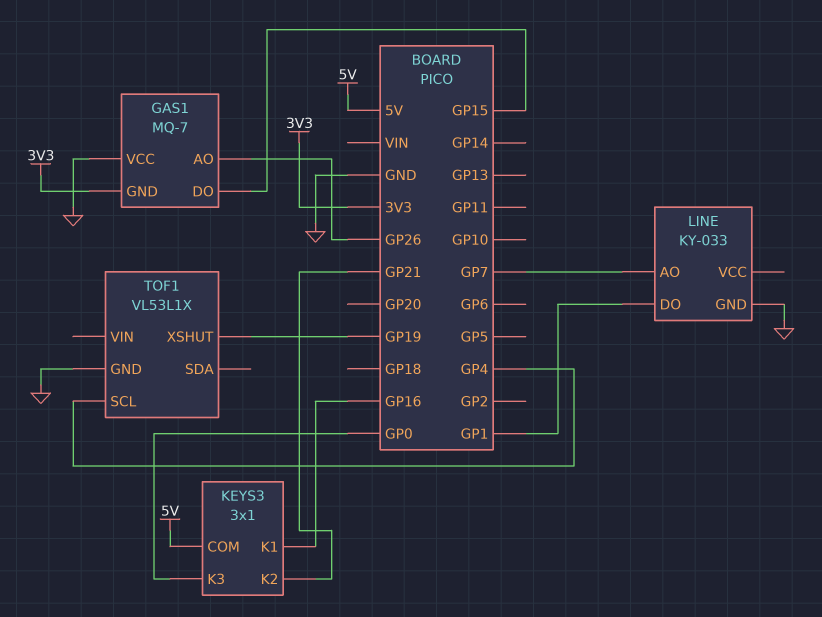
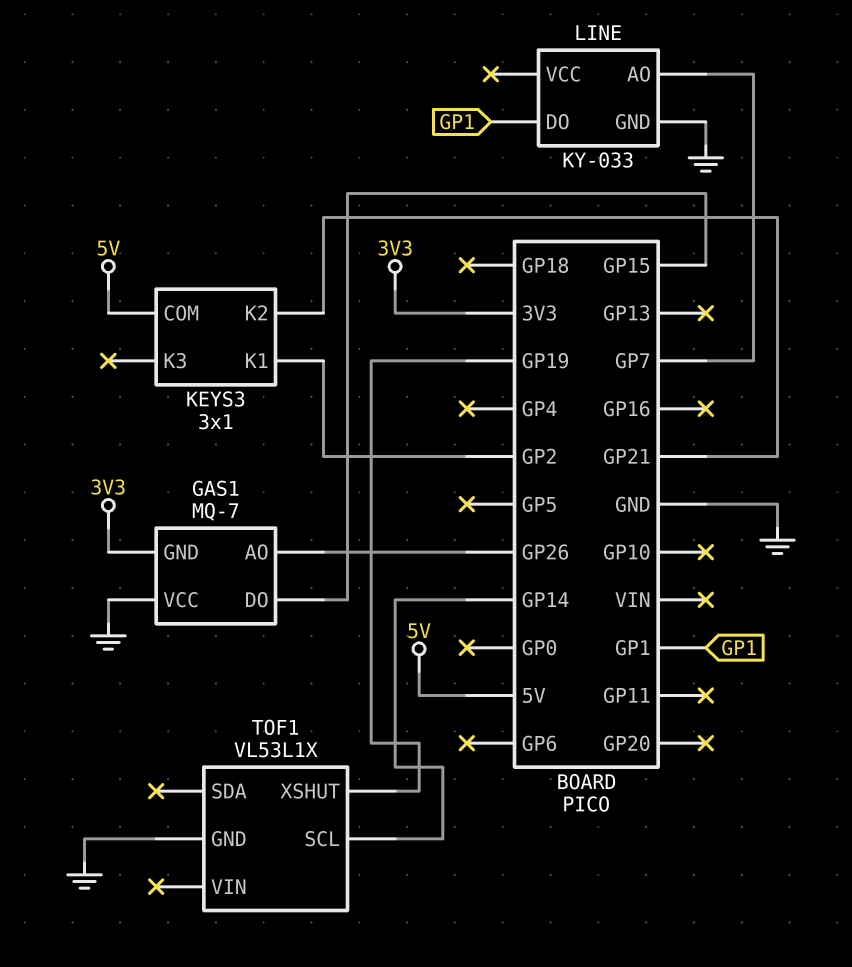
KEYS3 pin K1: GP16 -> GP2
KEYS3 pin K3: GP0 -> none
TOF1 pin SCL: GP4 -> GP14

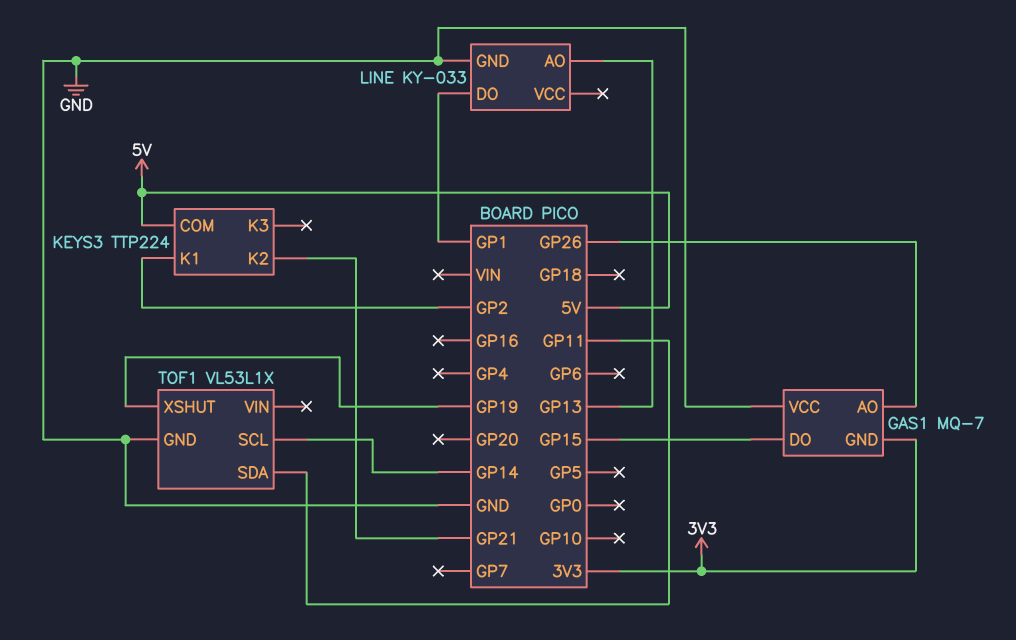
KEYS3: 3x1 -> TTP224
LINE pin AO: GP7 -> GP13
TOF1 pin SDA: none -> GP11

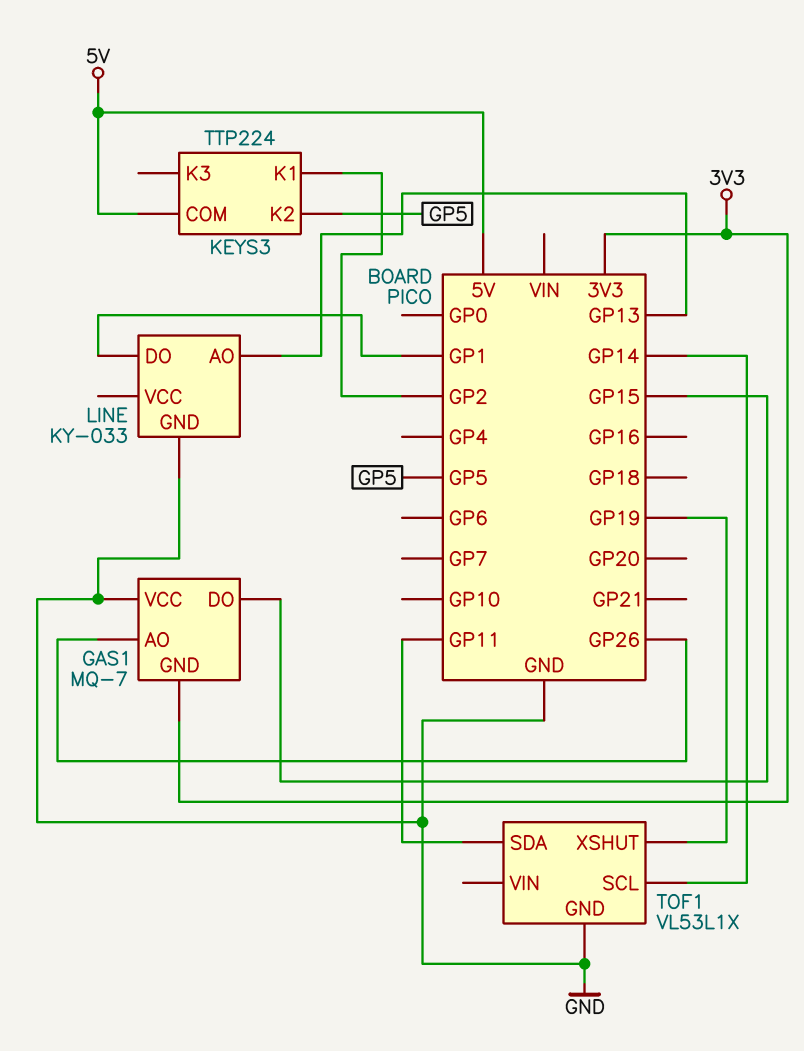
KEYS3 pin K2: GP21 -> GP5

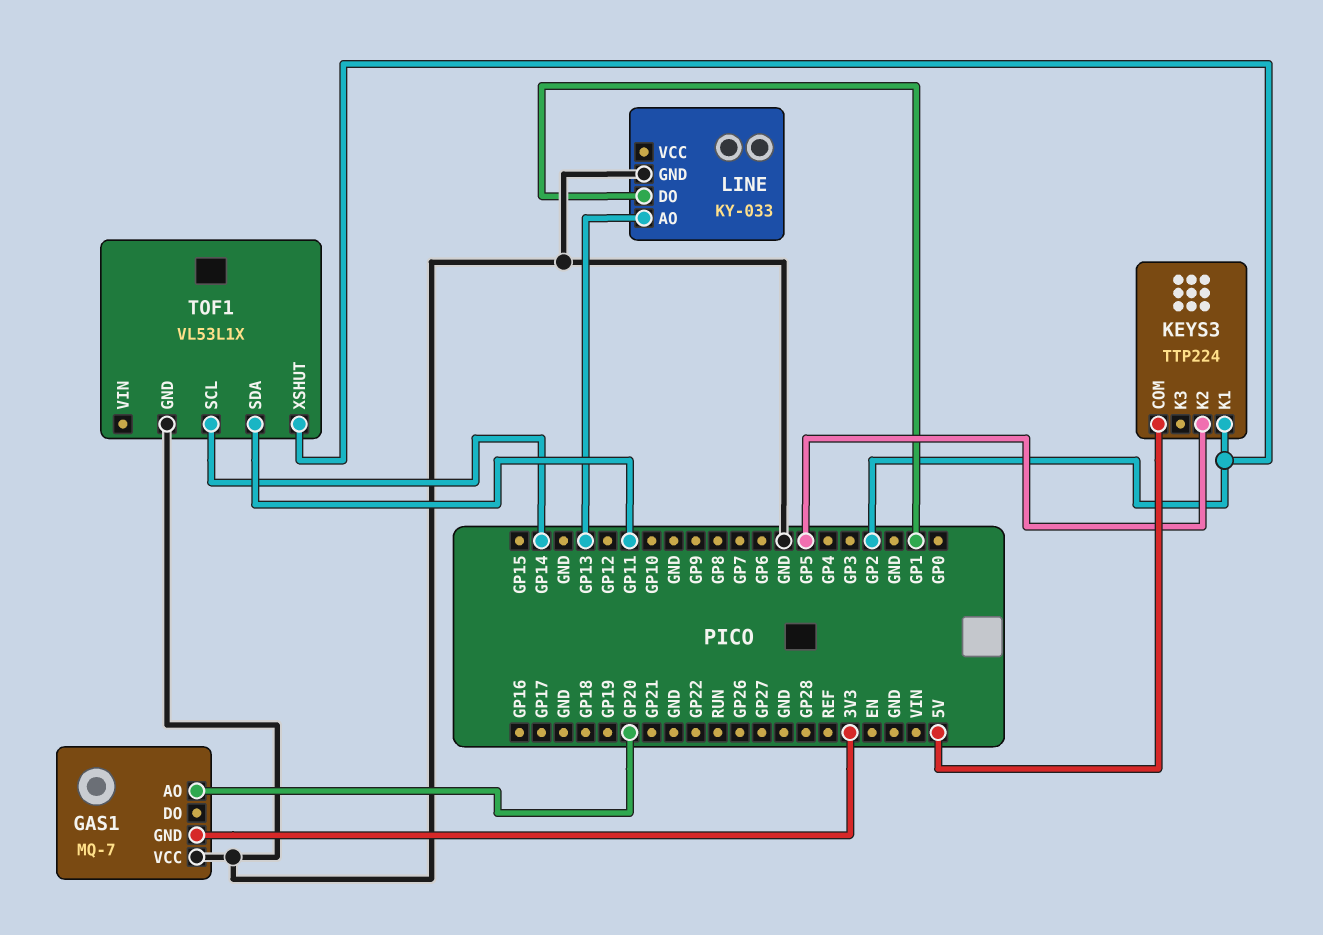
GAS1 pin AO: GP26 -> GP20
GAS1 pin DO: GP15 -> none
TOF1 pin XSHUT: GP19 -> GP2

